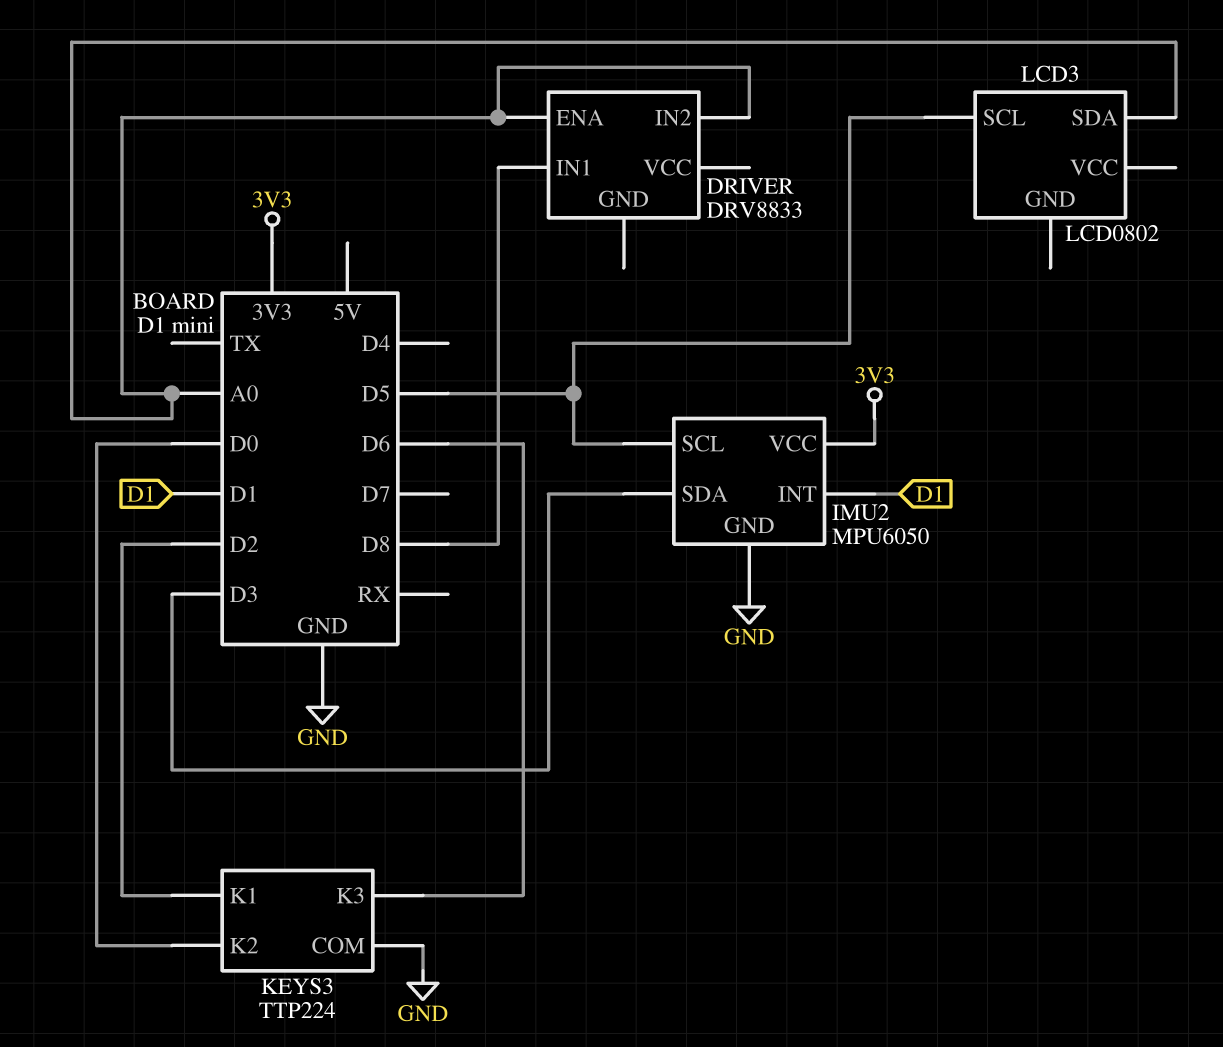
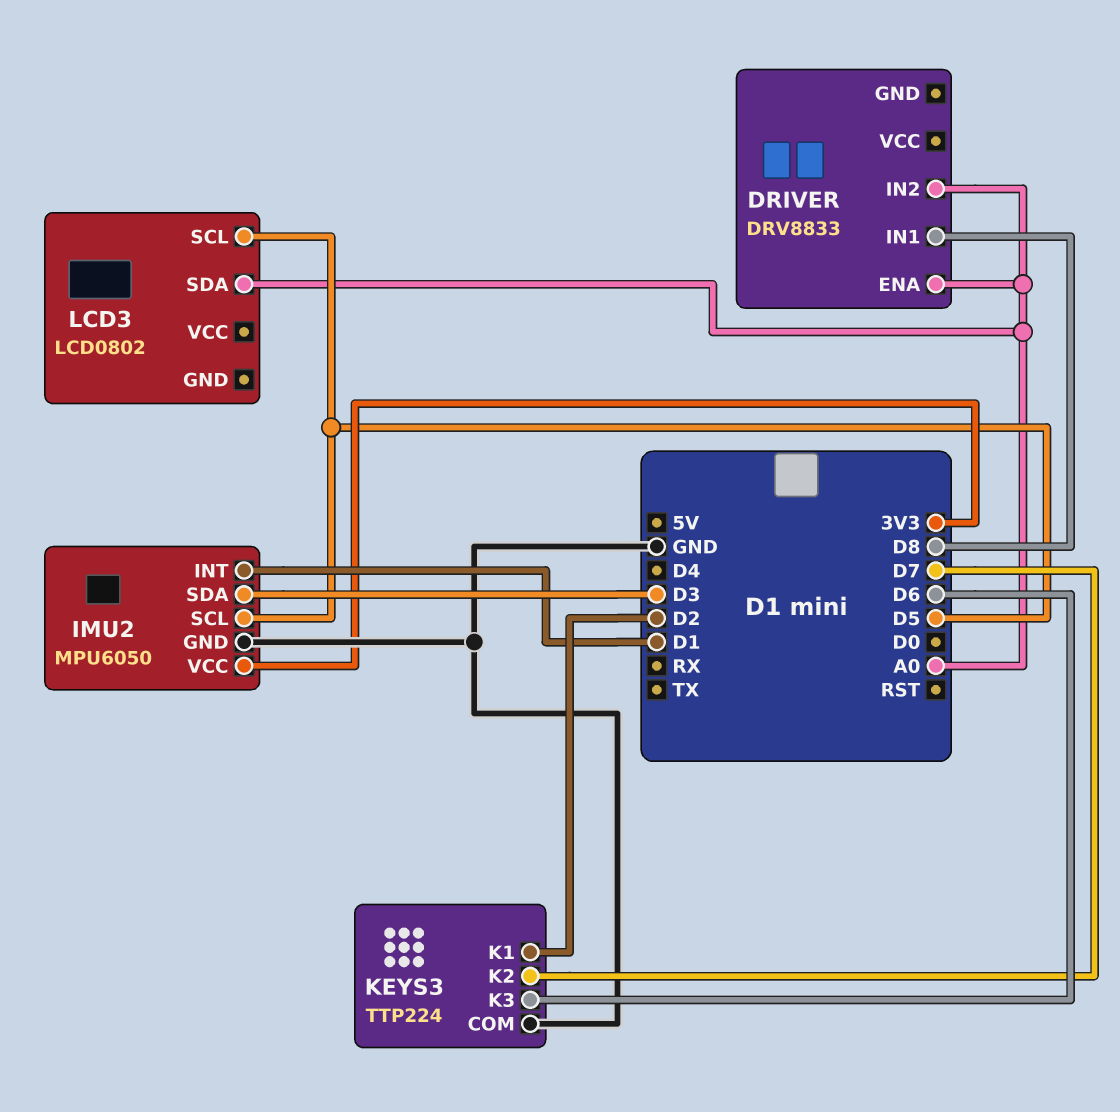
KEYS3 pin K2: D0 -> D7

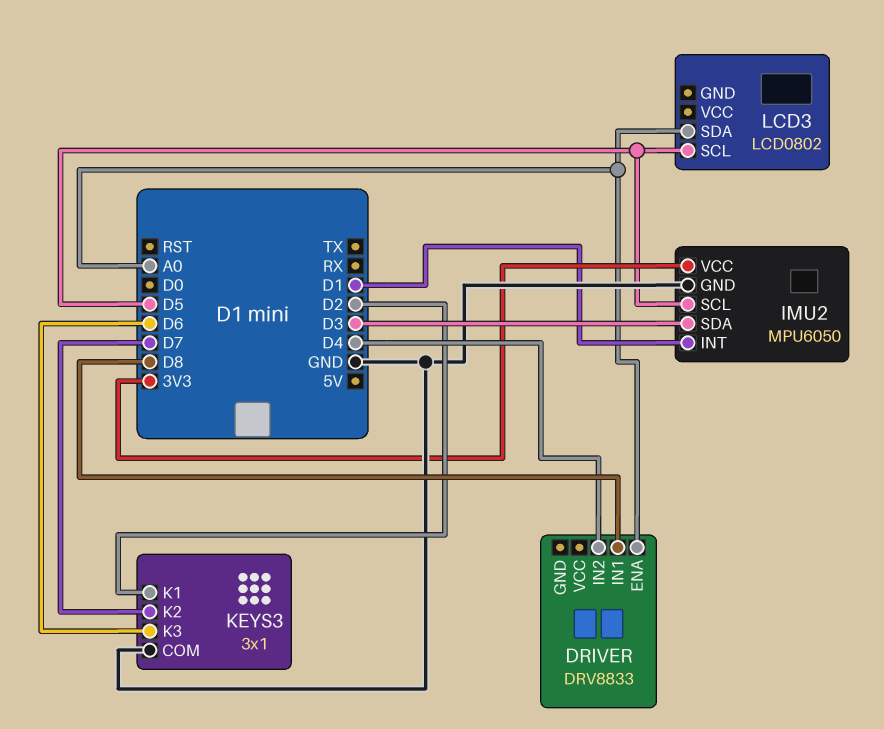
DRIVER pin IN2: A0 -> D4
KEYS3: TTP224 -> 3x1

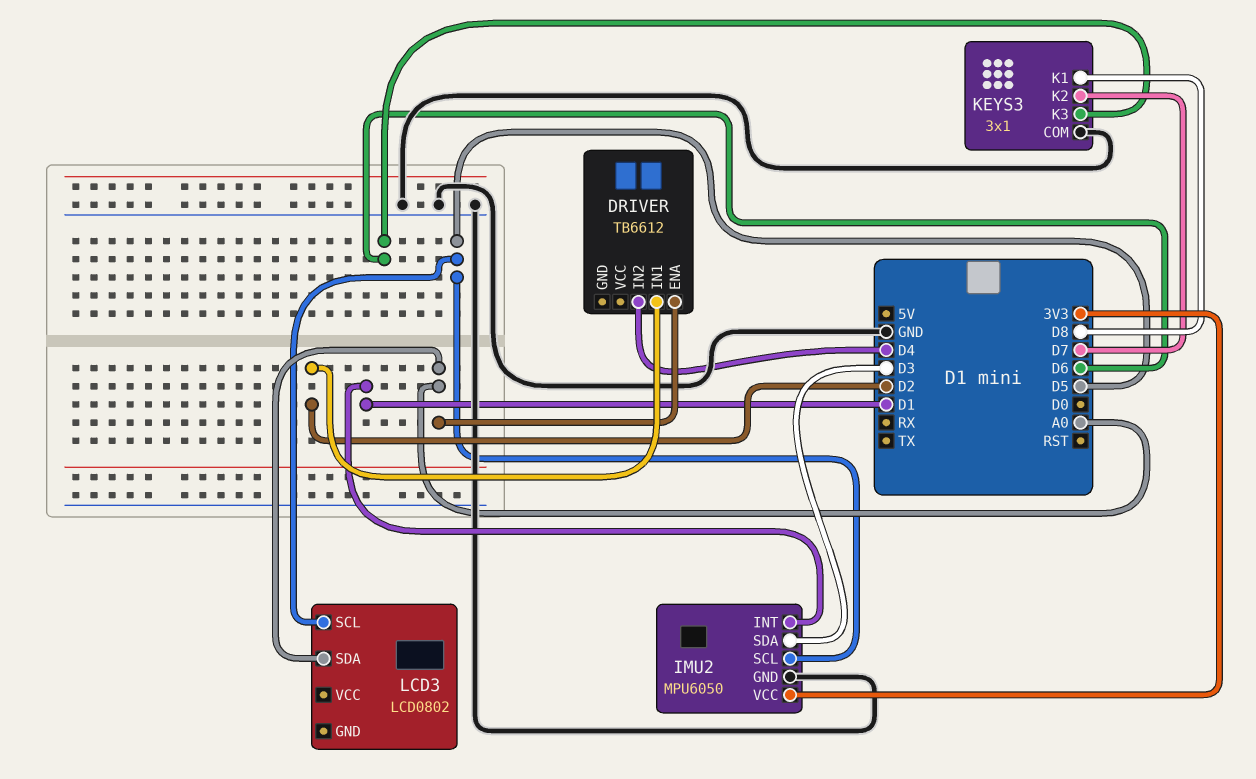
DRIVER: DRV8833 -> TB6612
DRIVER pin IN1: D8 -> D2
KEYS3 pin K1: D2 -> D8

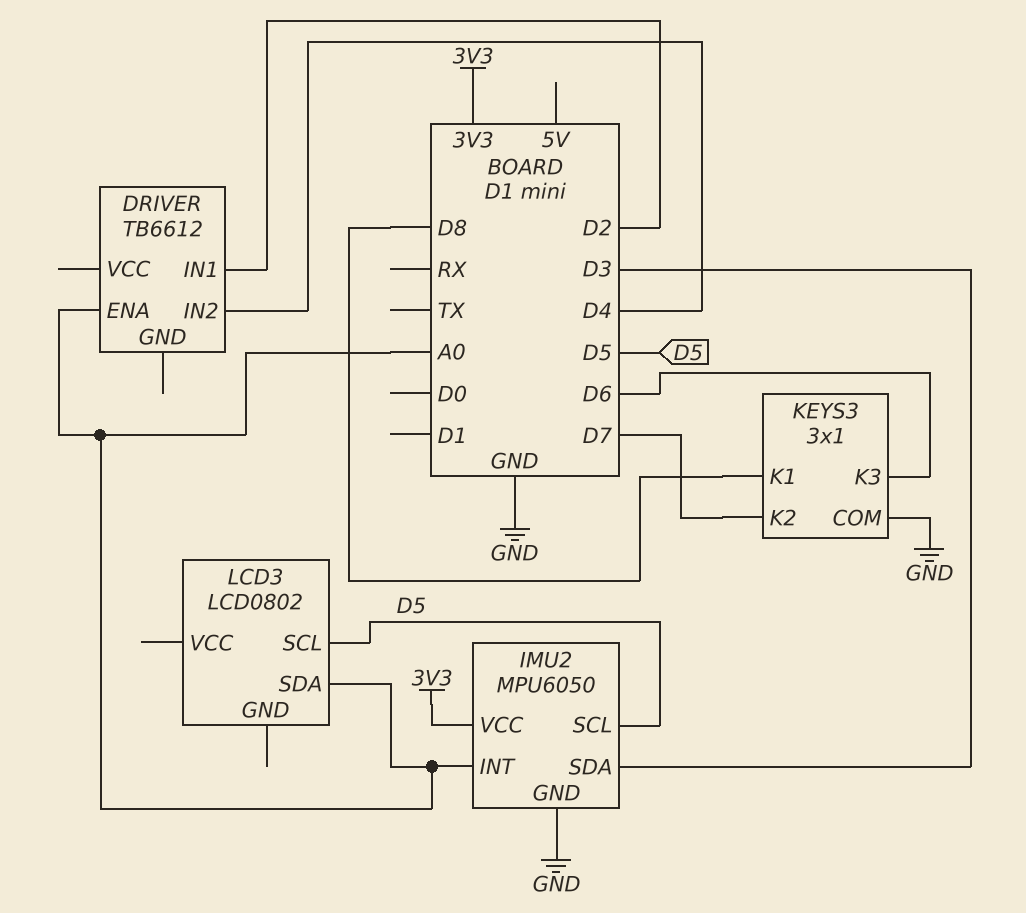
IMU2 pin INT: D1 -> A0

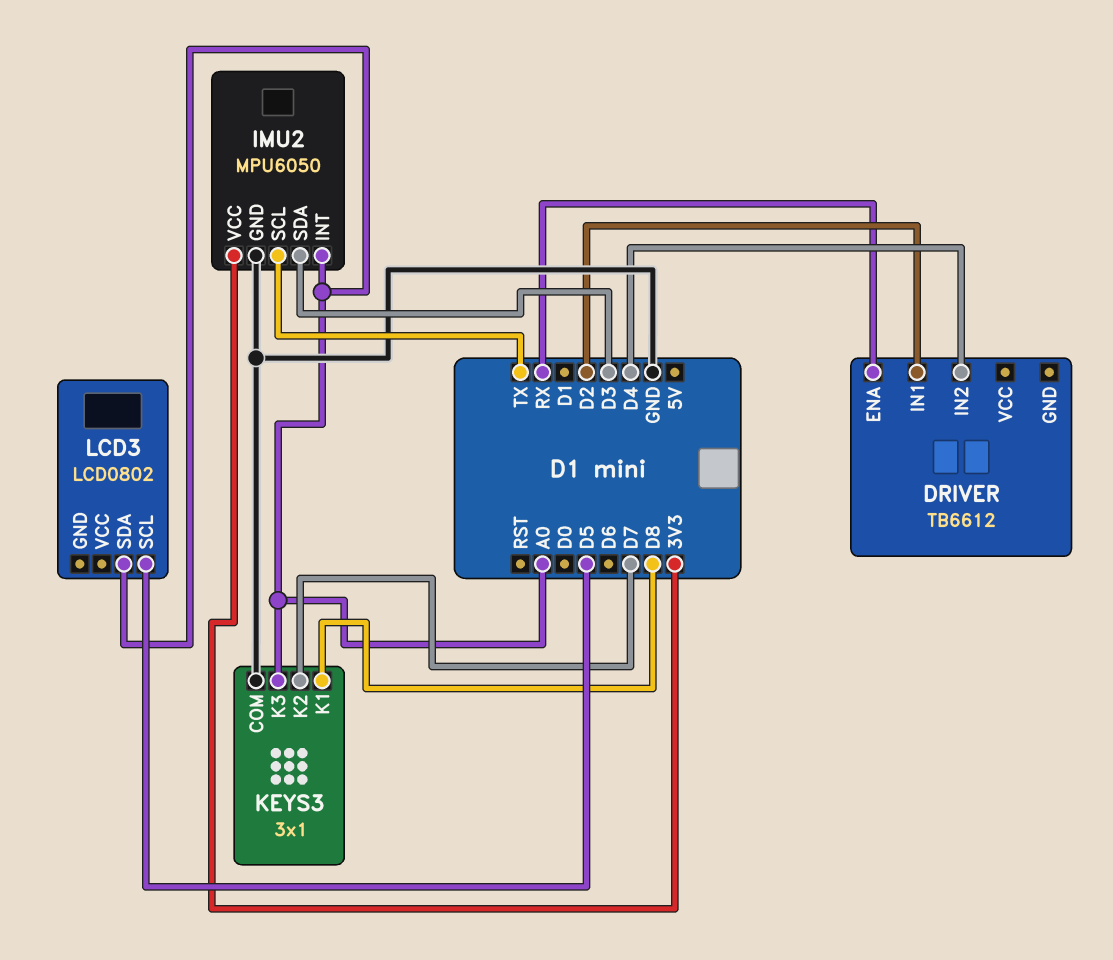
DRIVER pin ENA: A0 -> RX
IMU2 pin SCL: D5 -> TX
KEYS3 pin K3: D6 -> A0

